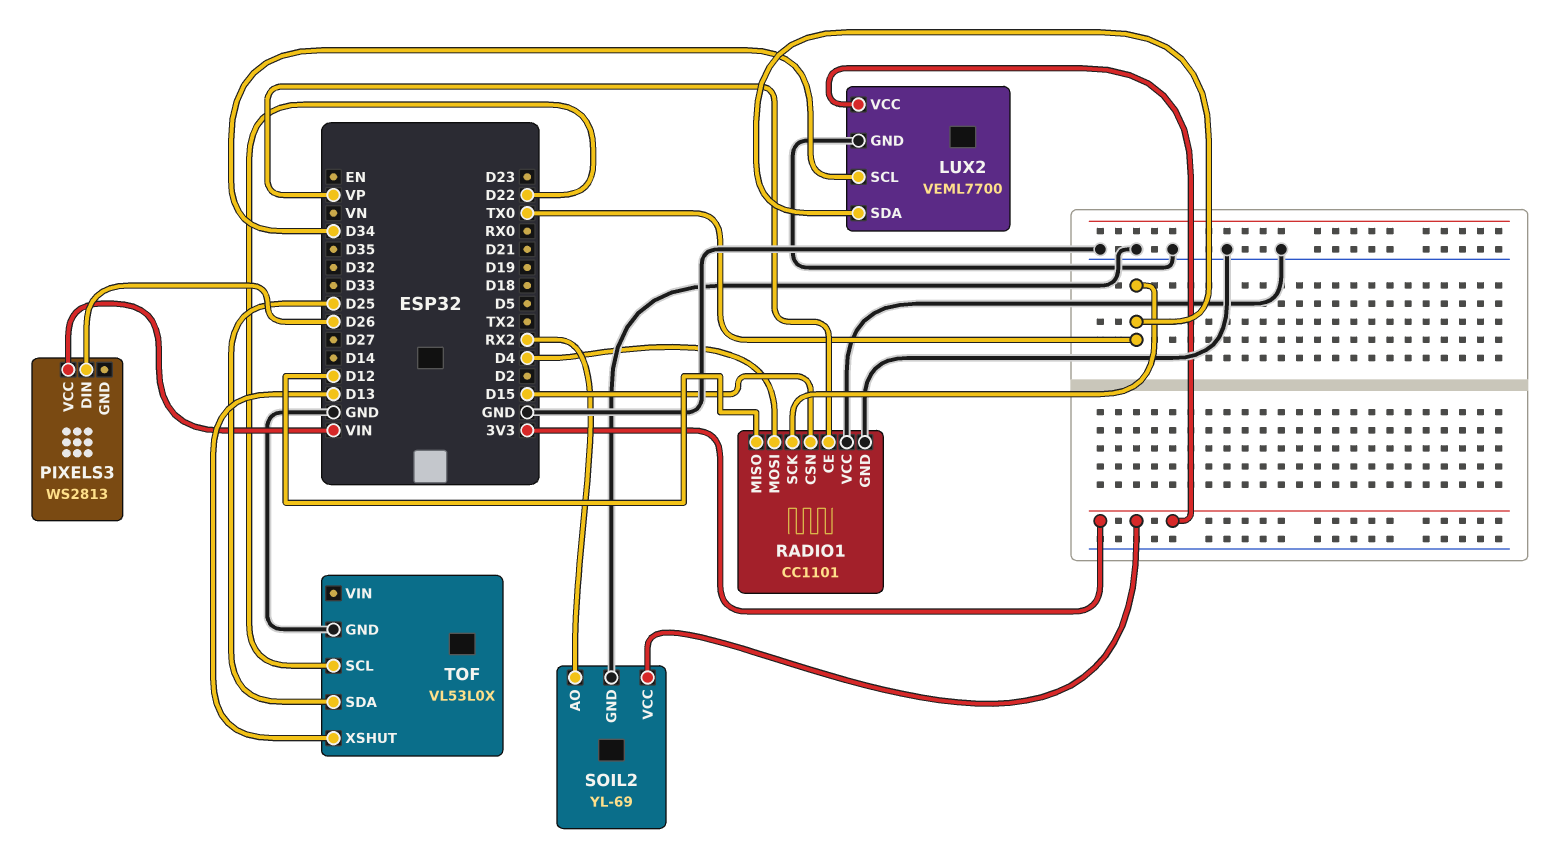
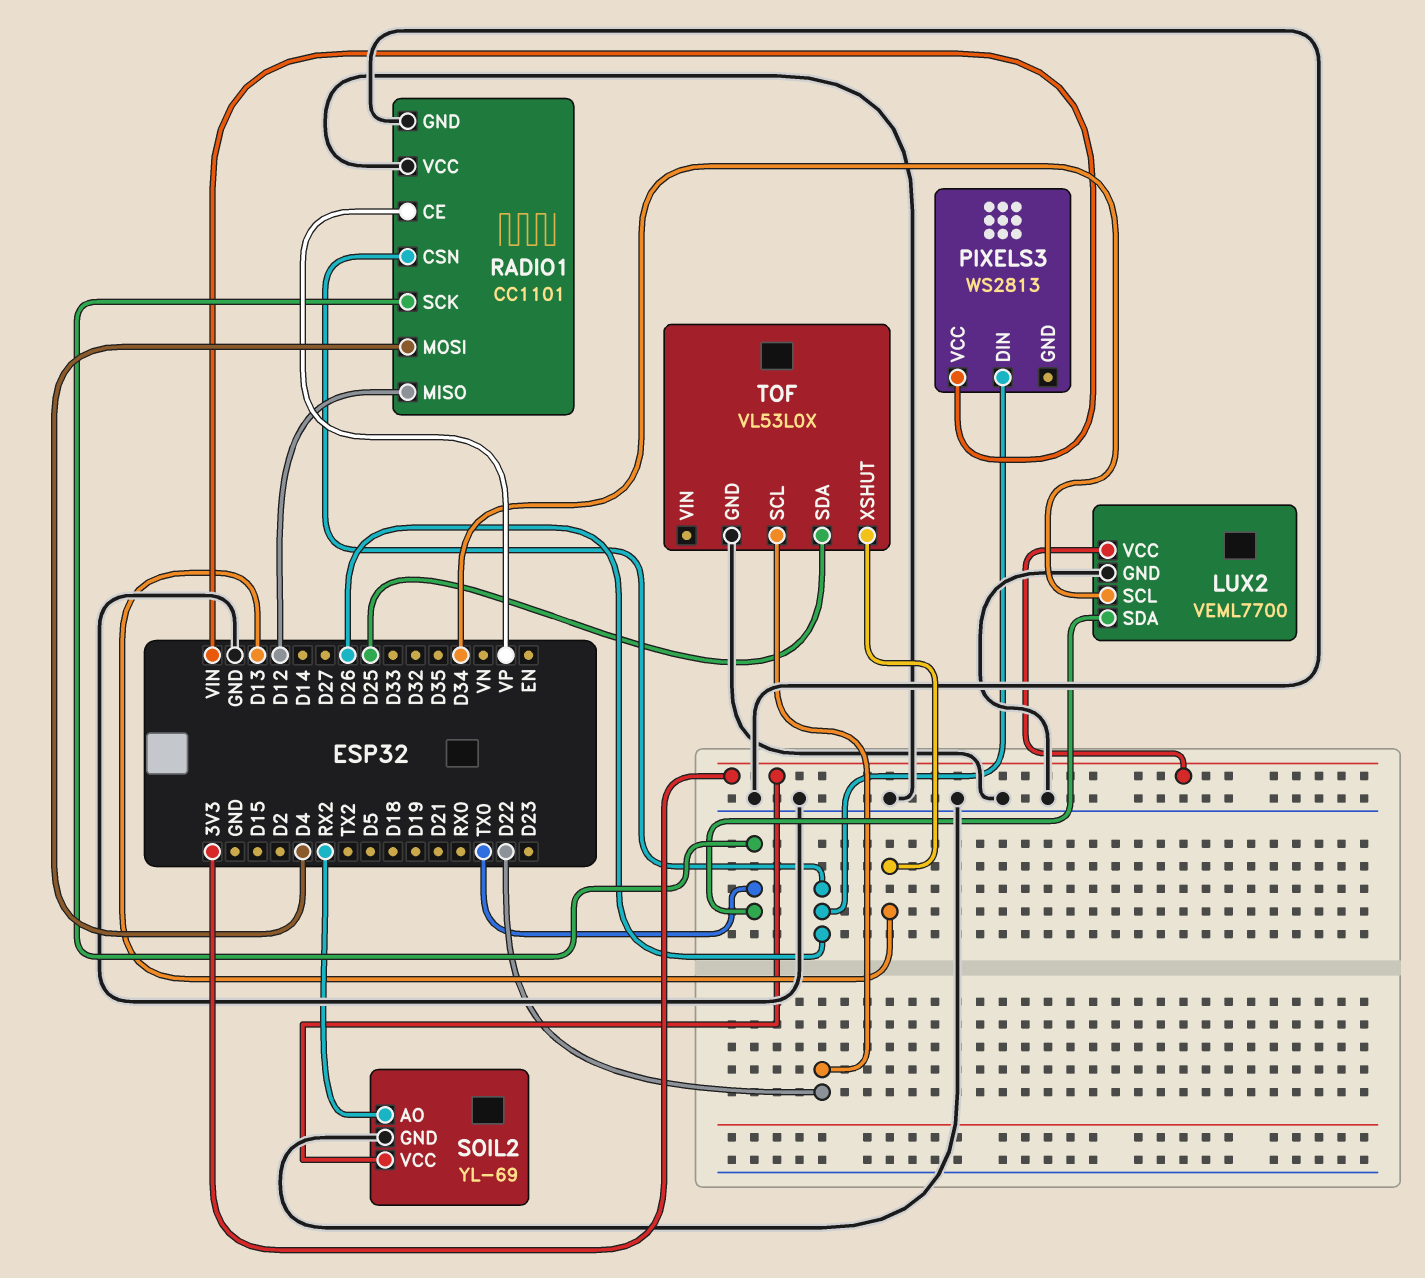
RADIO1 pin CSN: D15 -> D26

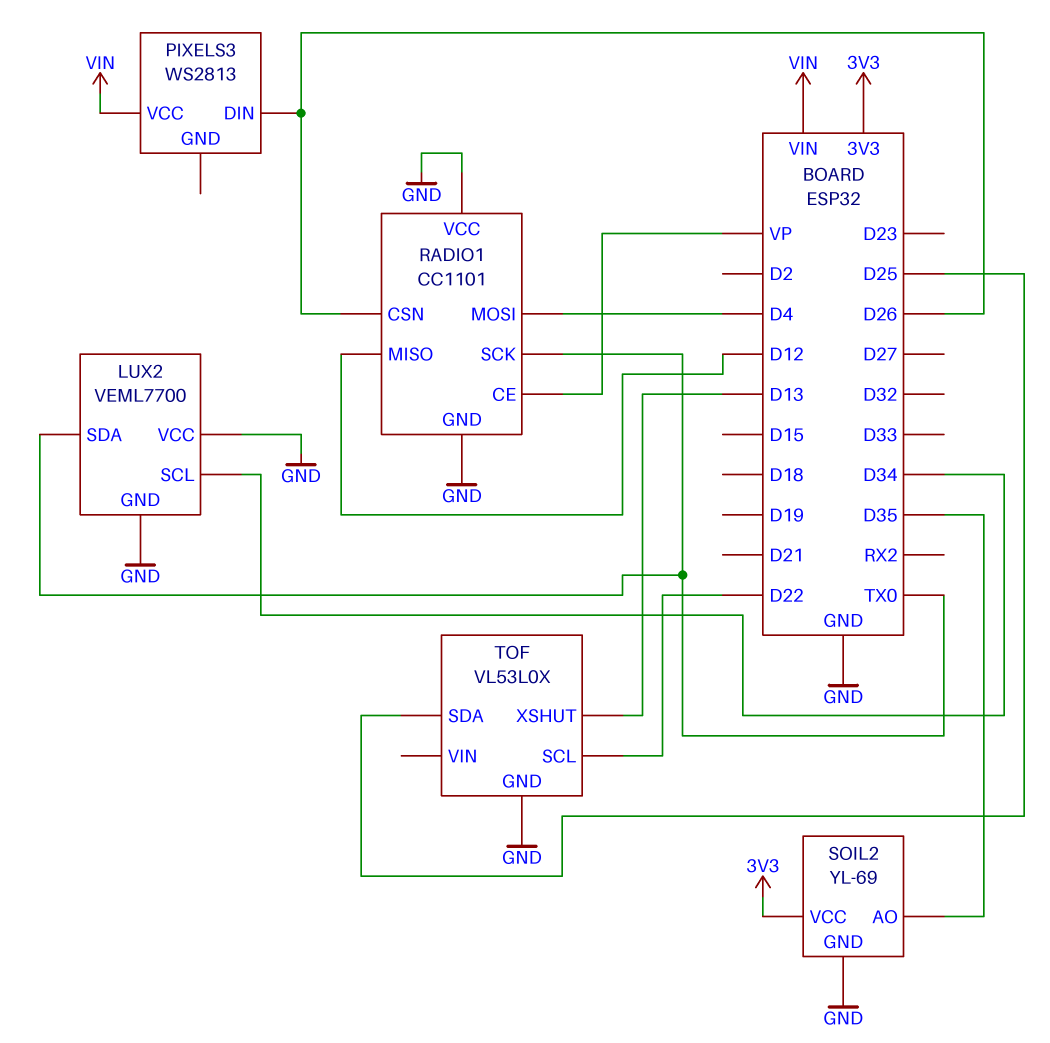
LUX2 pin VCC: 3V3 -> GND
SOIL2 pin AO: RX2 -> D35

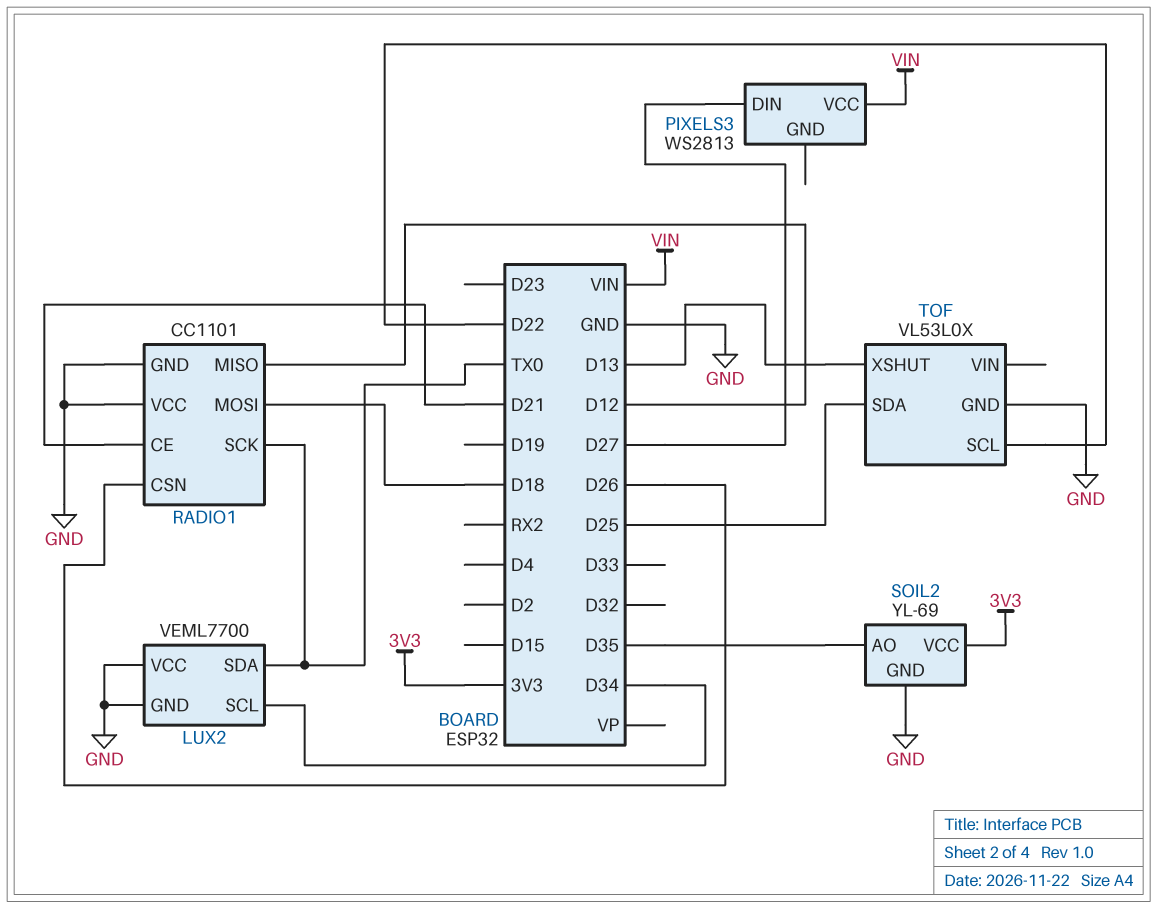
PIXELS3 pin DIN: D26 -> D27
RADIO1 pin CE: VP -> D21
RADIO1 pin MOSI: D4 -> D18

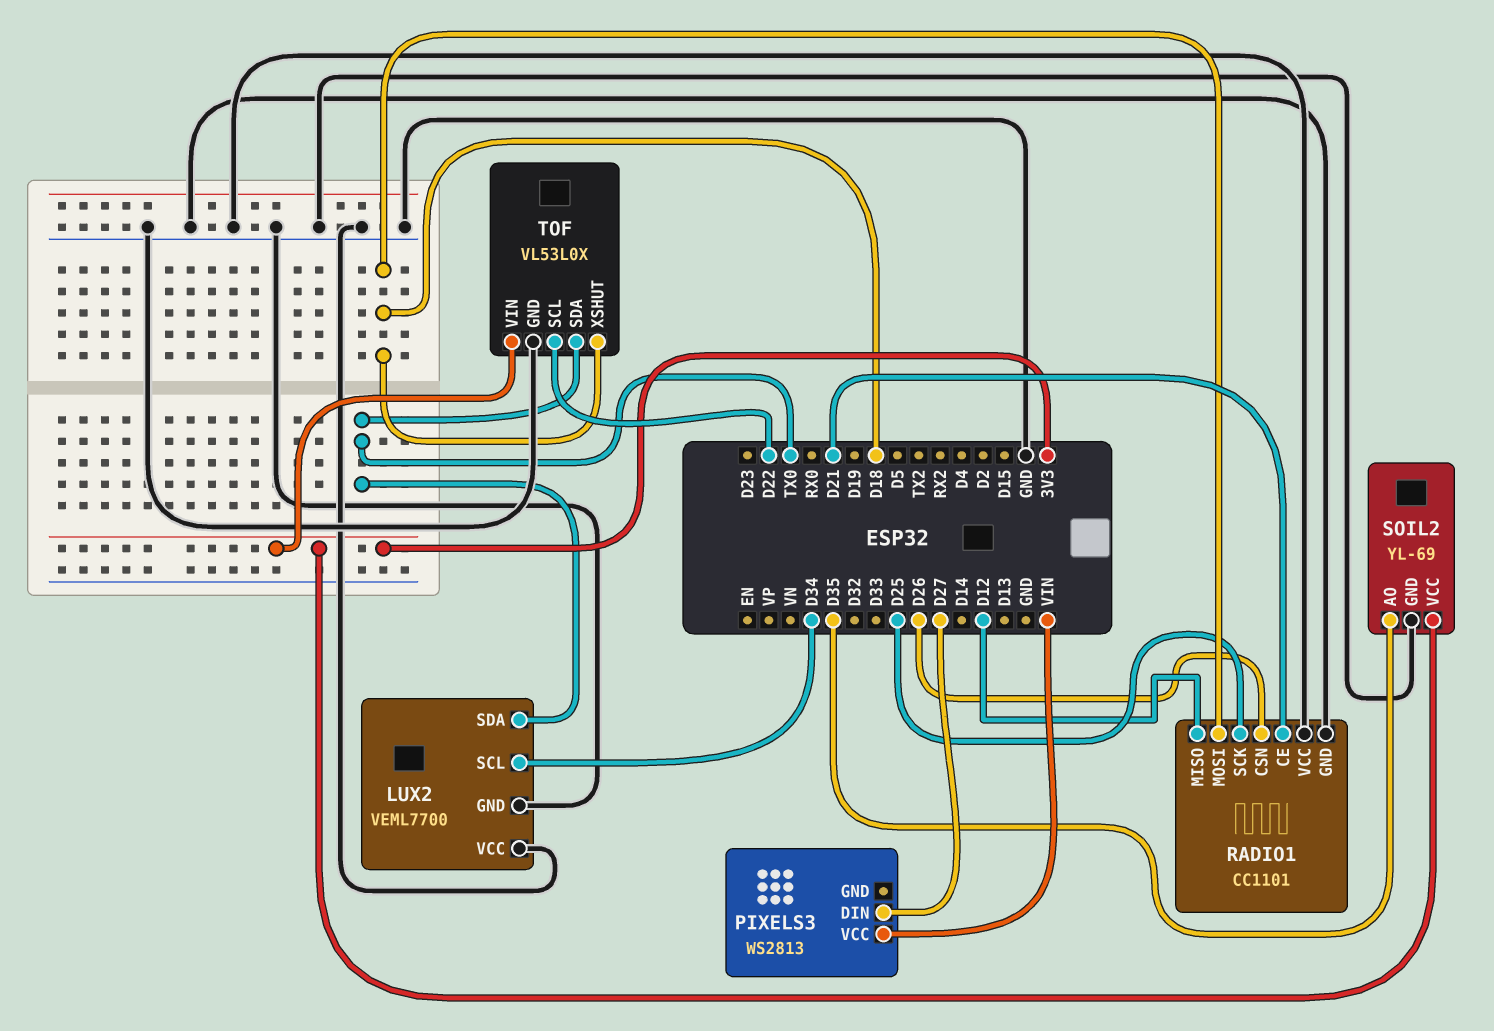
RADIO1 pin SCK: TX0 -> D25
TOF pin SDA: D25 -> TX0
TOF pin VIN: none -> 3V3
TOF pin XSHUT: D13 -> D18

